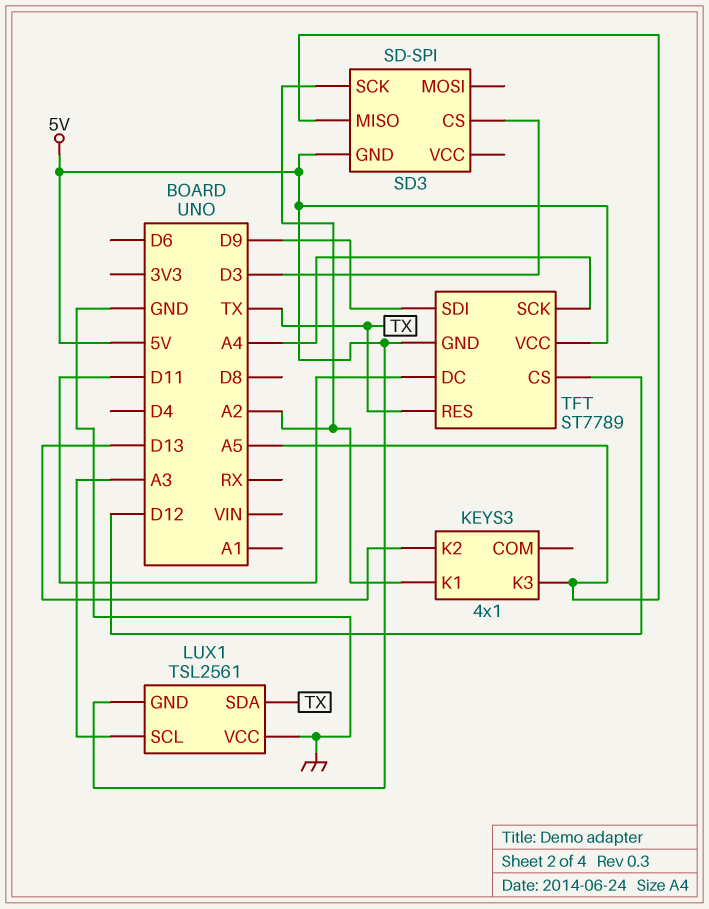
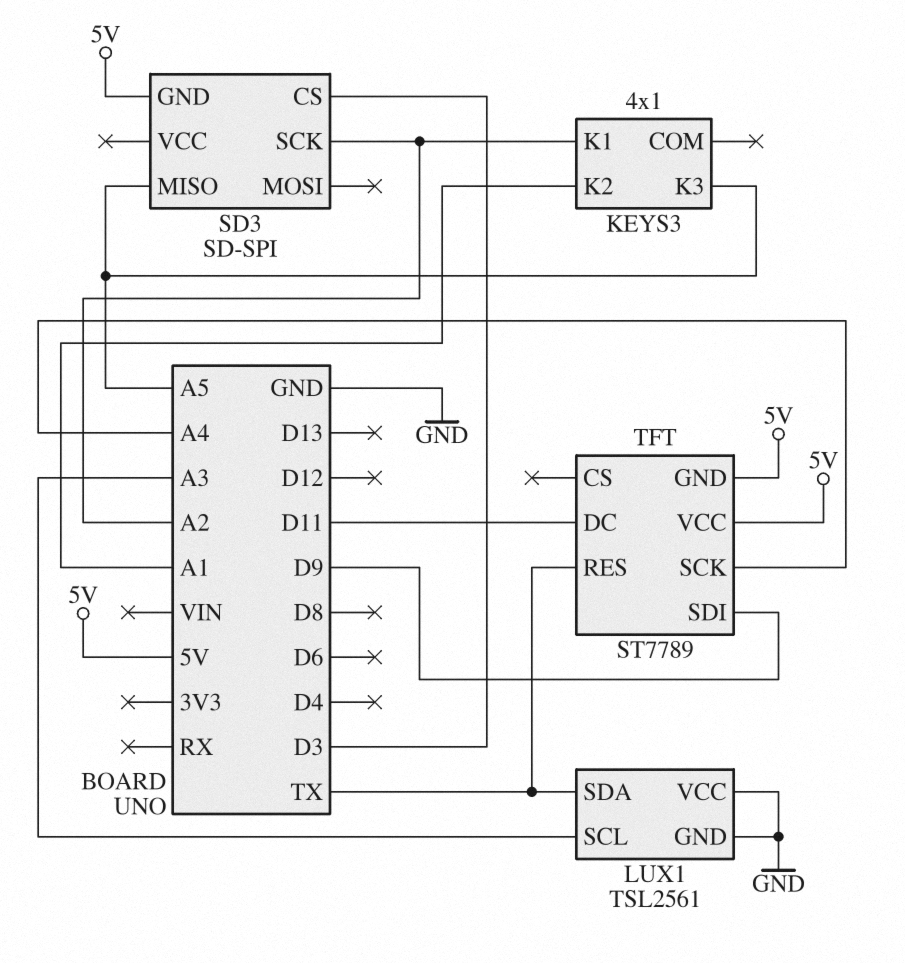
KEYS3 pin K2: D13 -> A1
LUX1 pin GND: 5V -> GND
TFT pin CS: D12 -> none

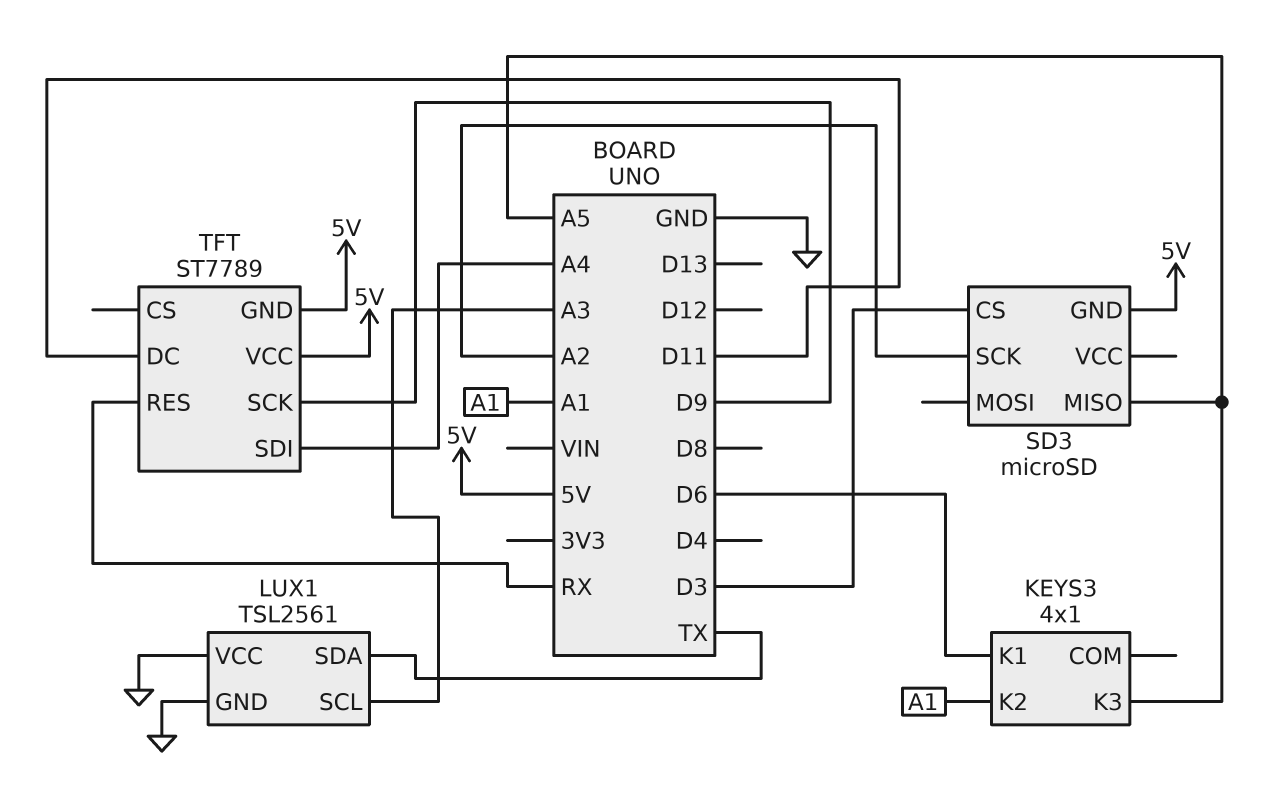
KEYS3 pin K1: A2 -> D6
SD3: SD-SPI -> microSD
TFT pin RES: TX -> RX
TFT pin SCK: A4 -> D9
TFT pin SDI: D9 -> A4

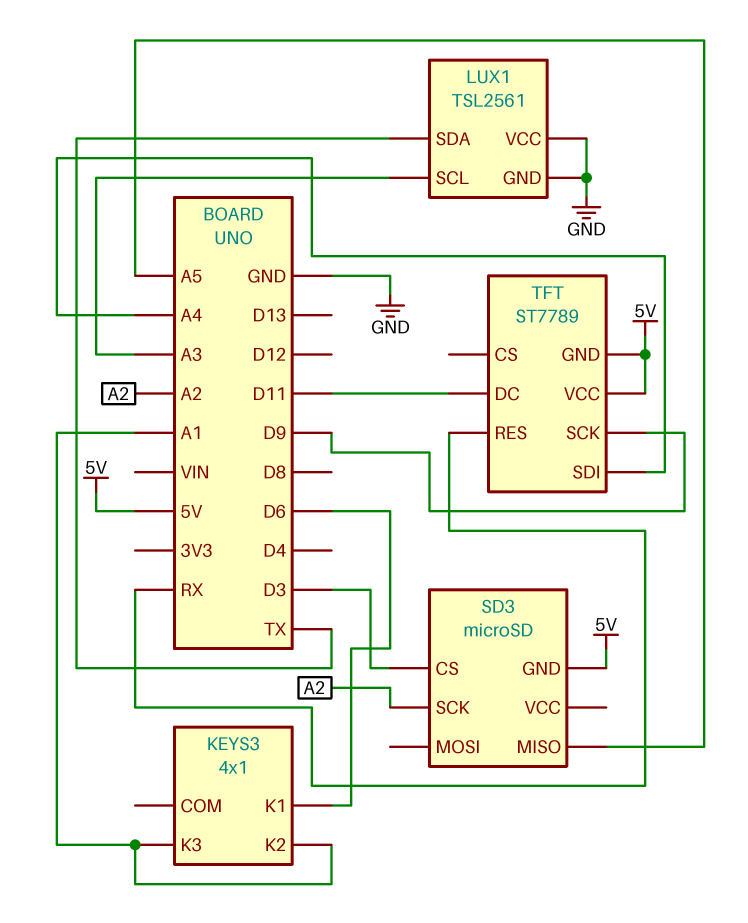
KEYS3 pin K3: A5 -> A1

